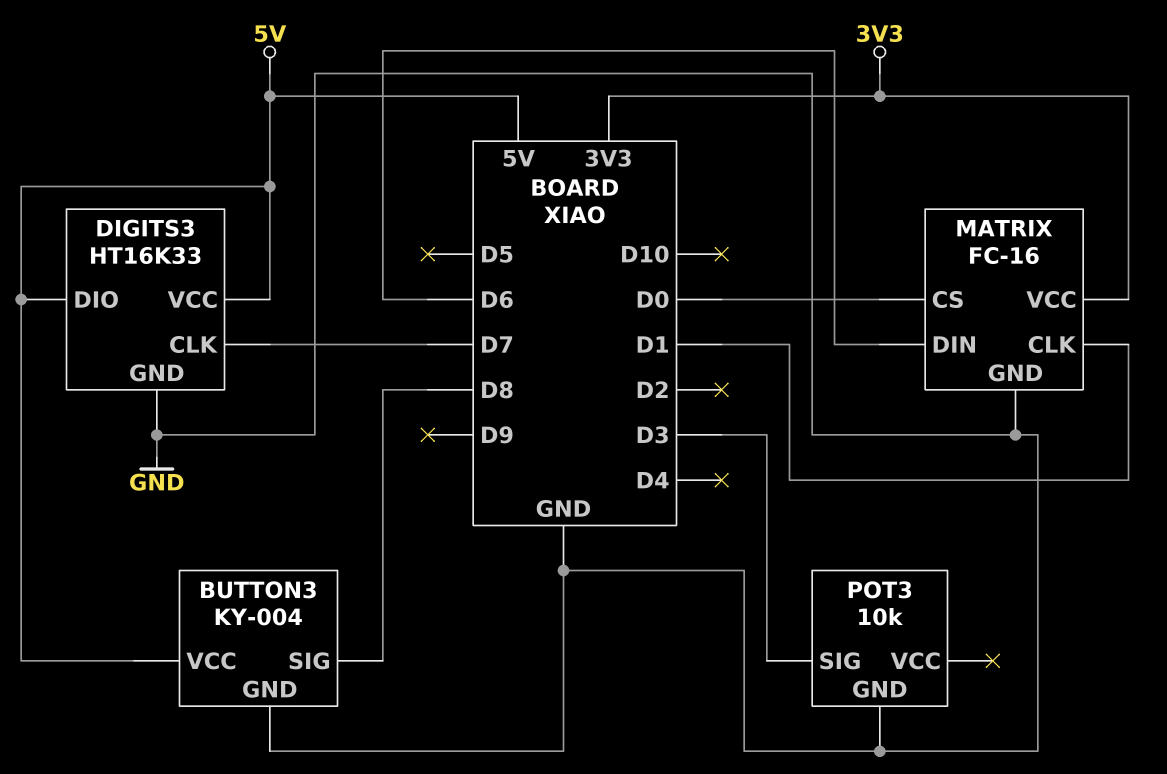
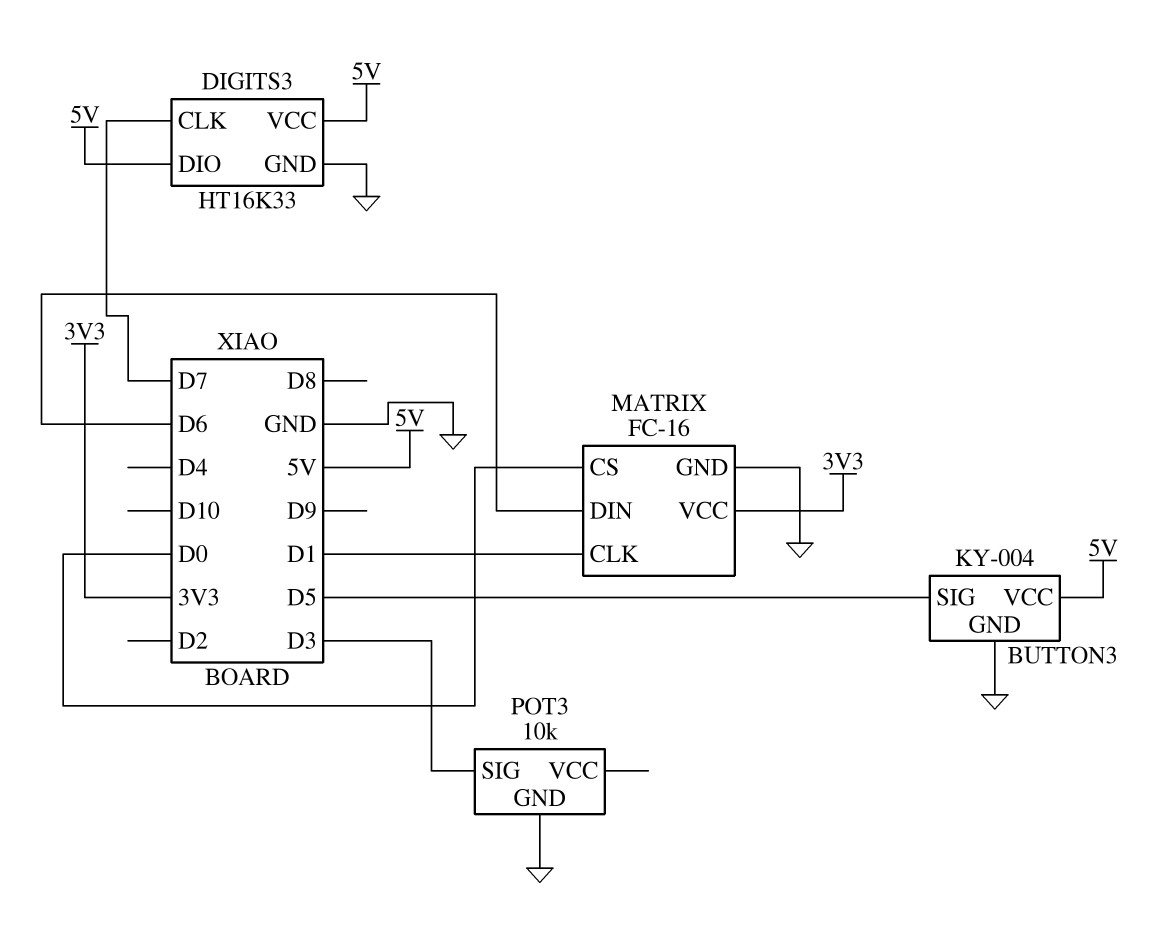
BUTTON3 pin SIG: D8 -> D5

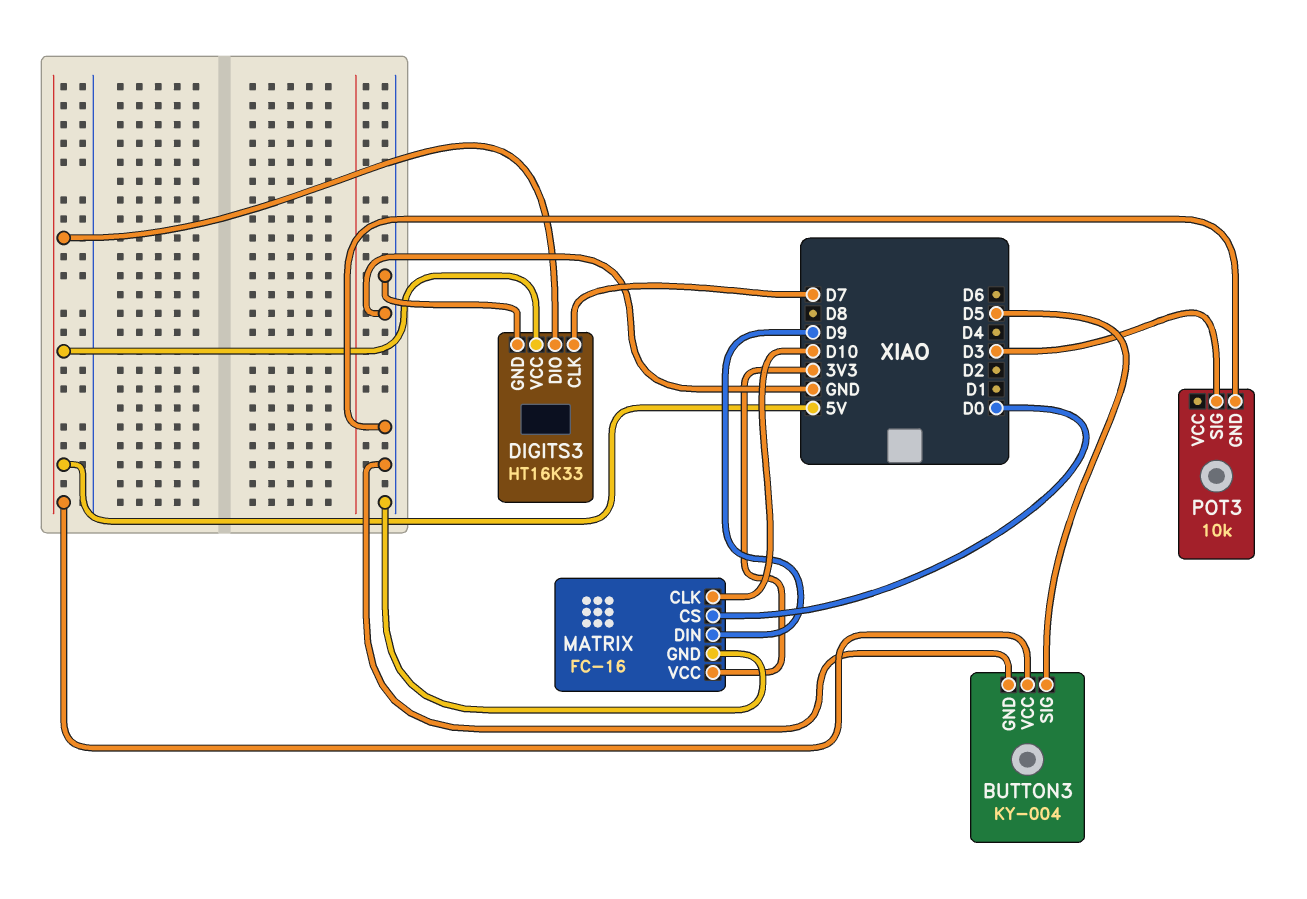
MATRIX pin CLK: D1 -> D10
MATRIX pin DIN: D6 -> D9

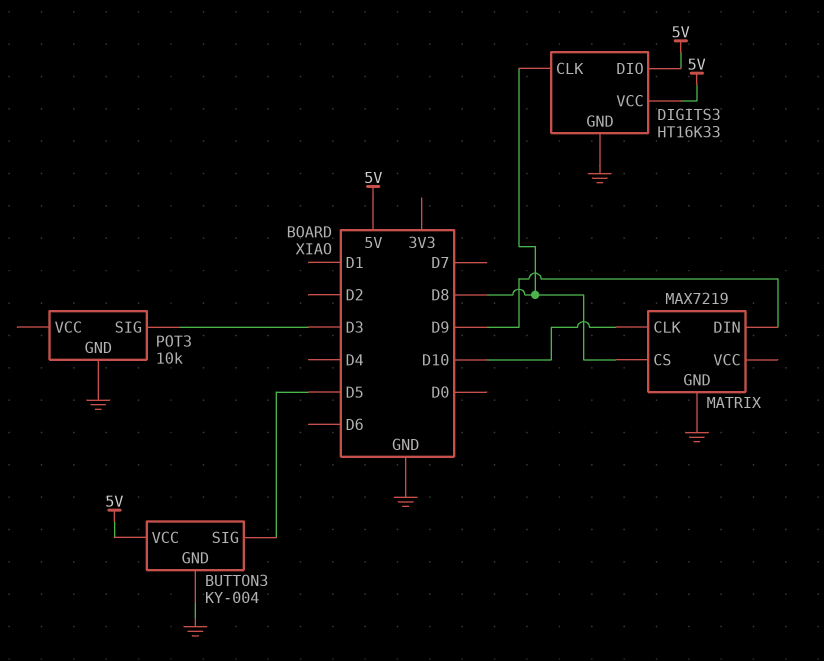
DIGITS3 pin CLK: D7 -> D8
MATRIX: FC-16 -> MAX7219
MATRIX pin CS: D0 -> D8
MATRIX pin VCC: 3V3 -> none

